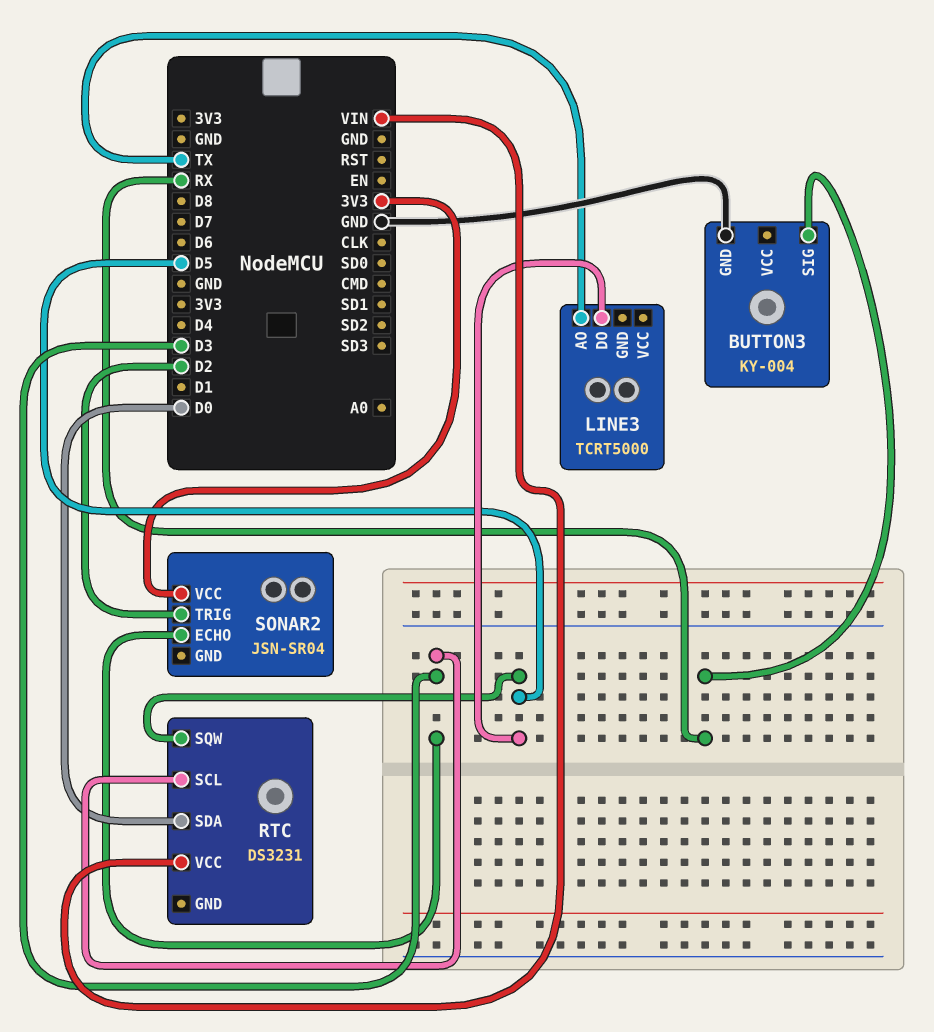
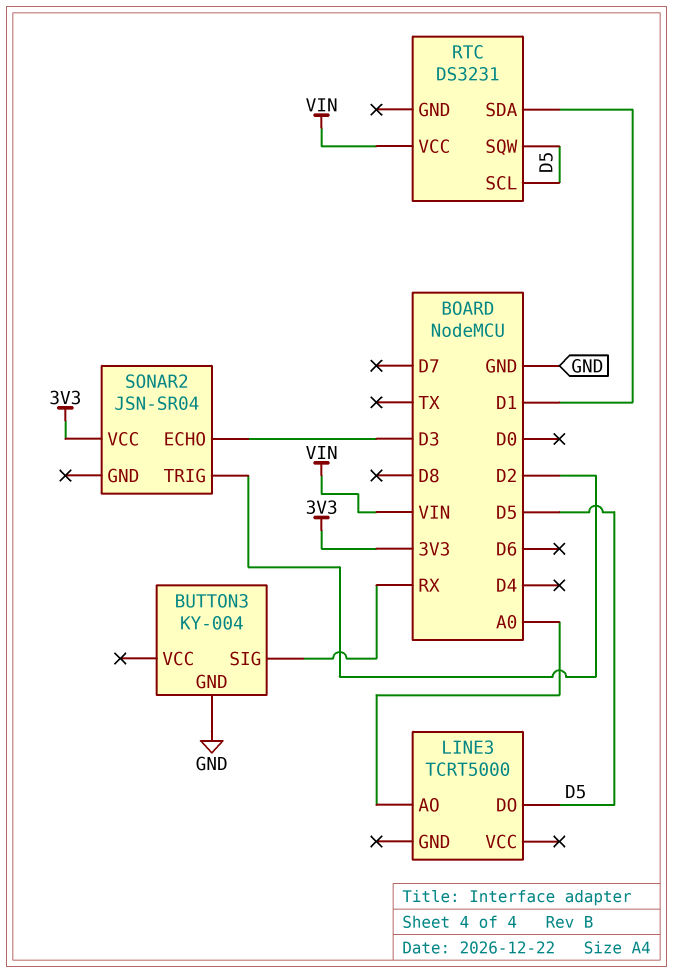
LINE3 pin AO: TX -> A0
RTC pin SCL: D3 -> D5
RTC pin SDA: D0 -> D1

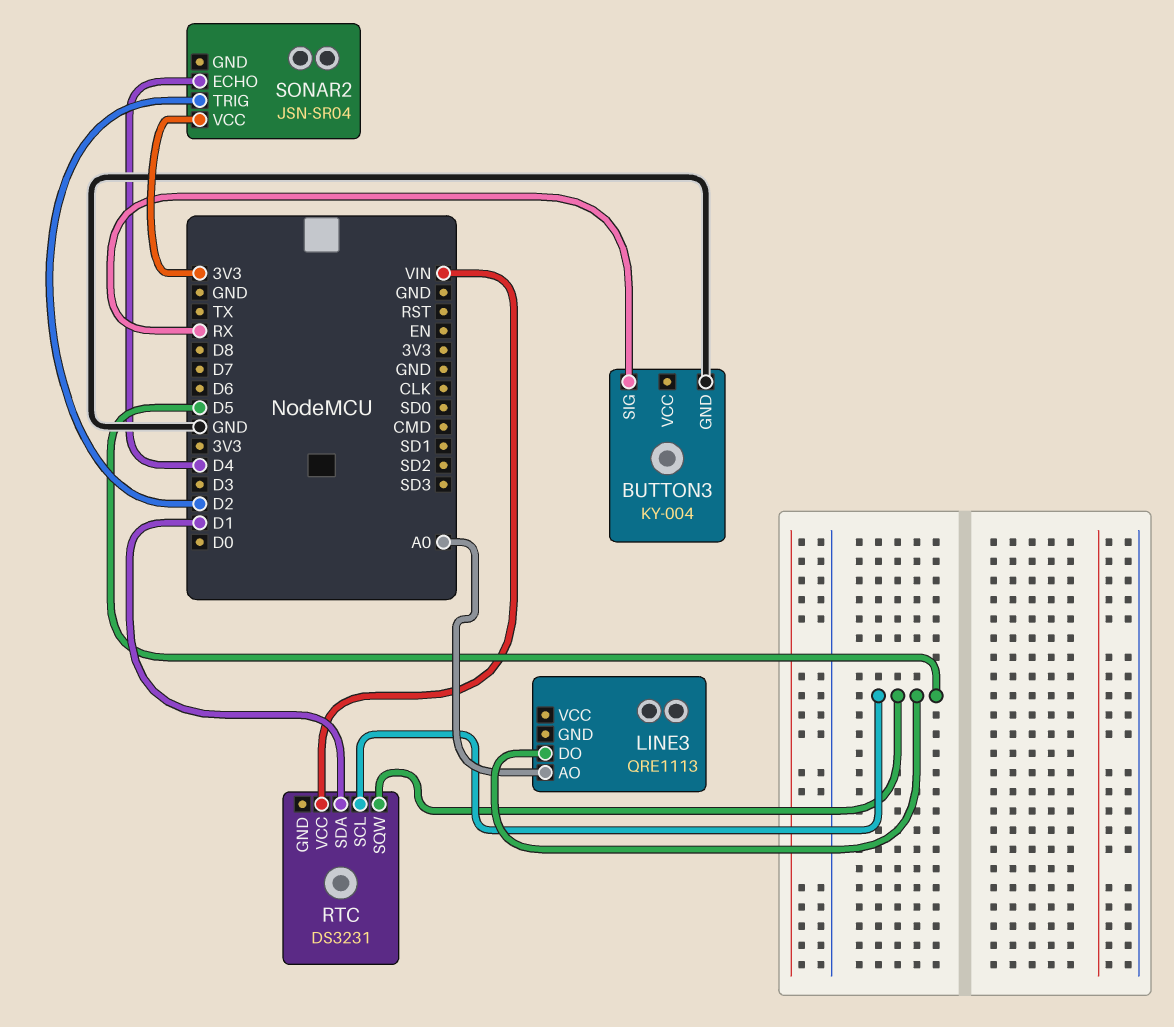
LINE3: TCRT5000 -> QRE1113
SONAR2 pin ECHO: D3 -> D4

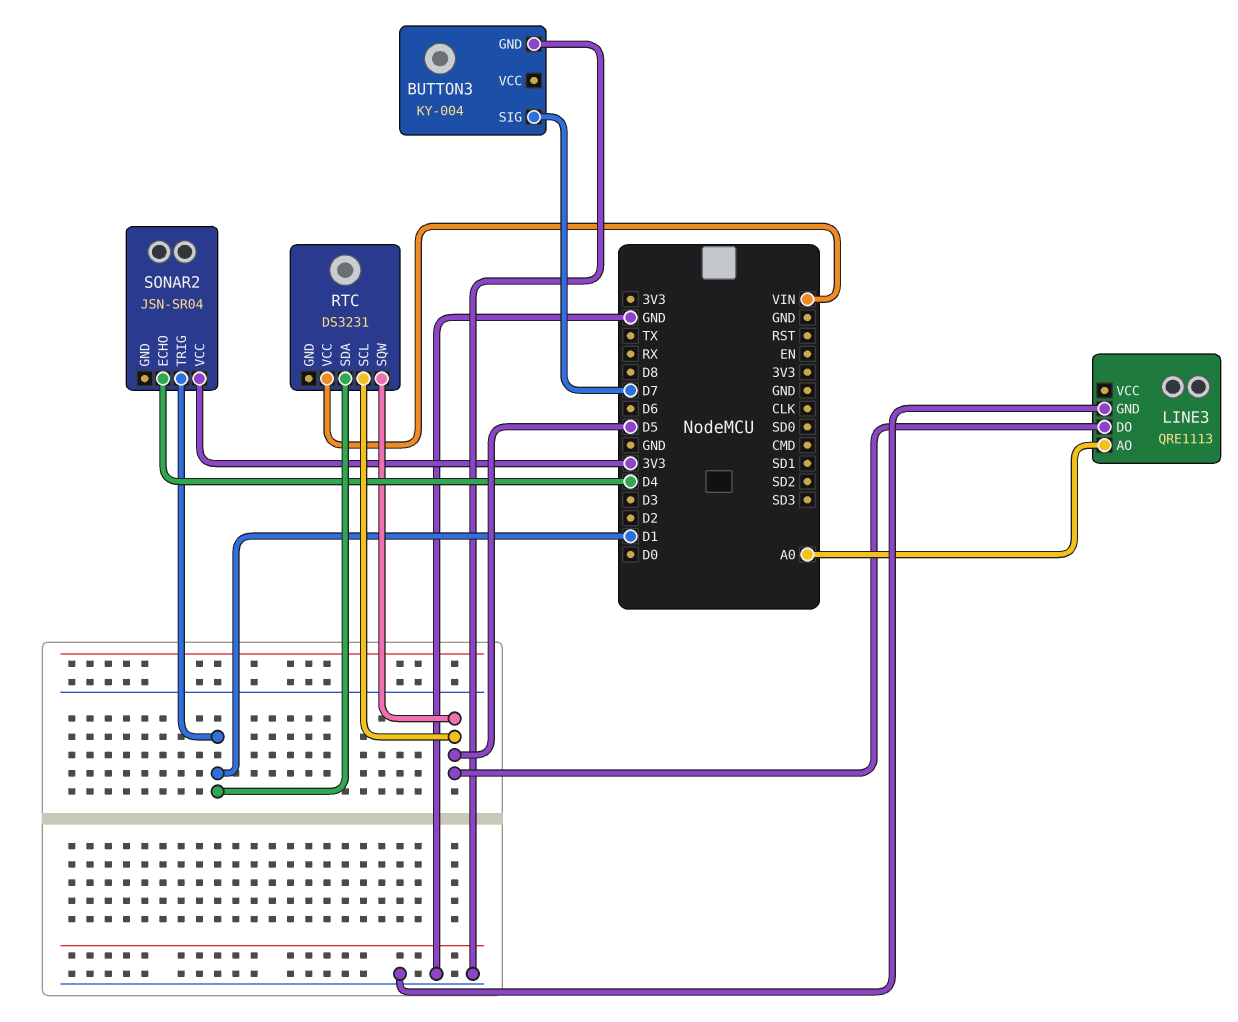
BUTTON3 pin SIG: RX -> D7
LINE3 pin GND: none -> GND
SONAR2 pin TRIG: D2 -> D1

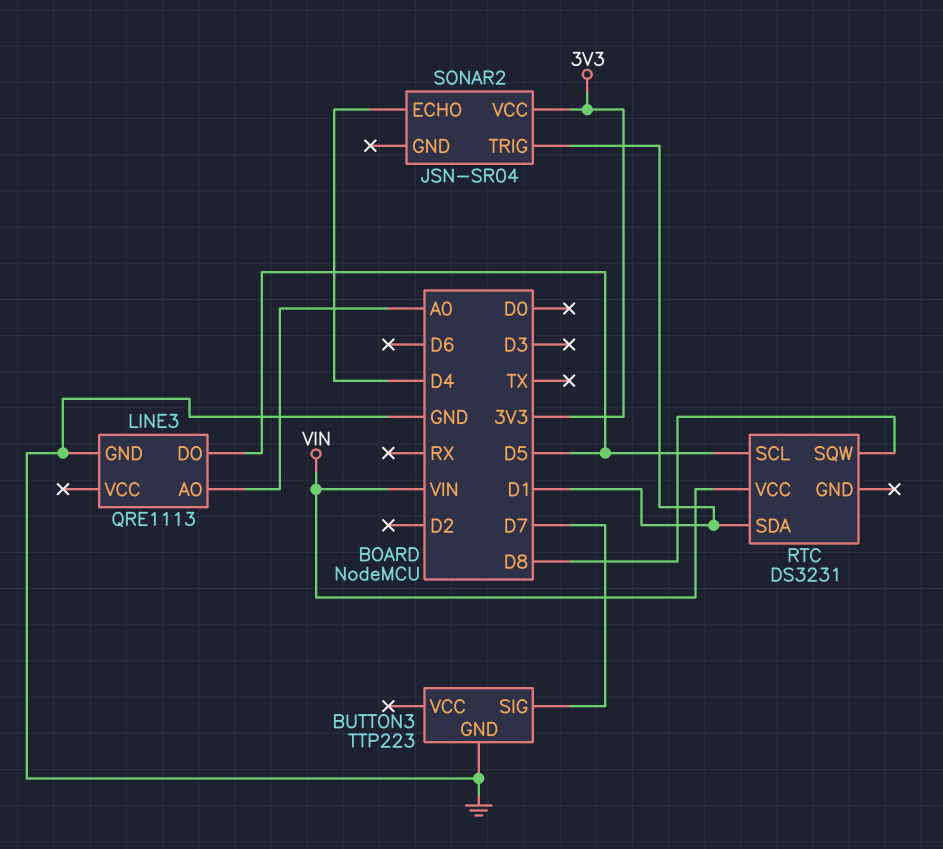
BUTTON3: KY-004 -> TTP223
RTC pin SQW: D5 -> D8

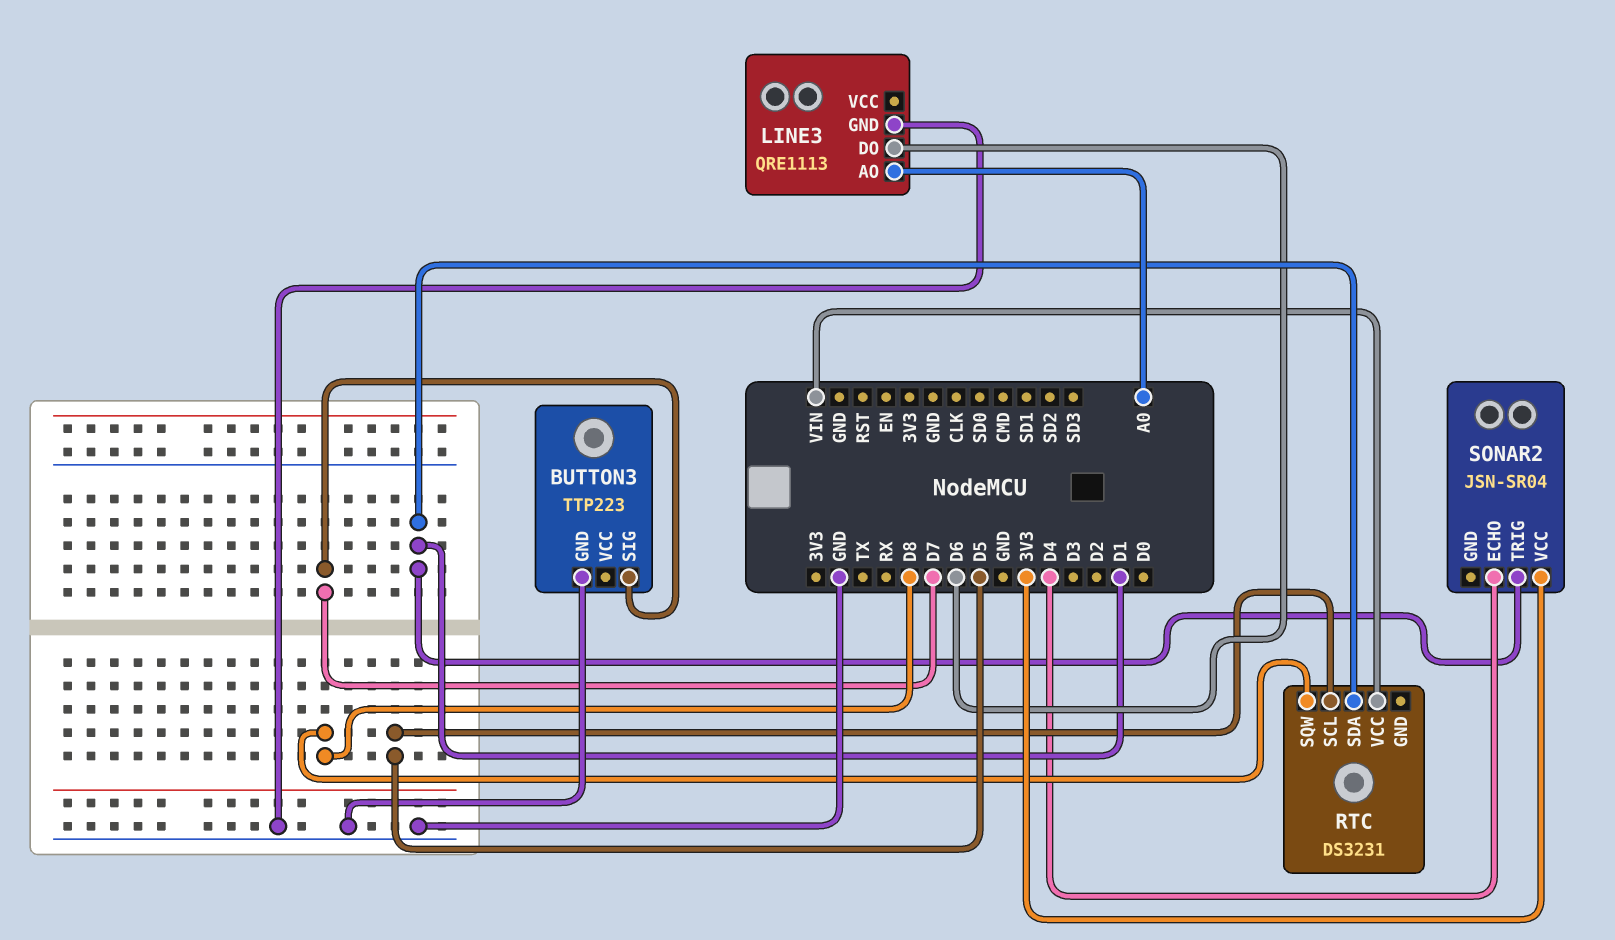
LINE3 pin DO: D5 -> D6

